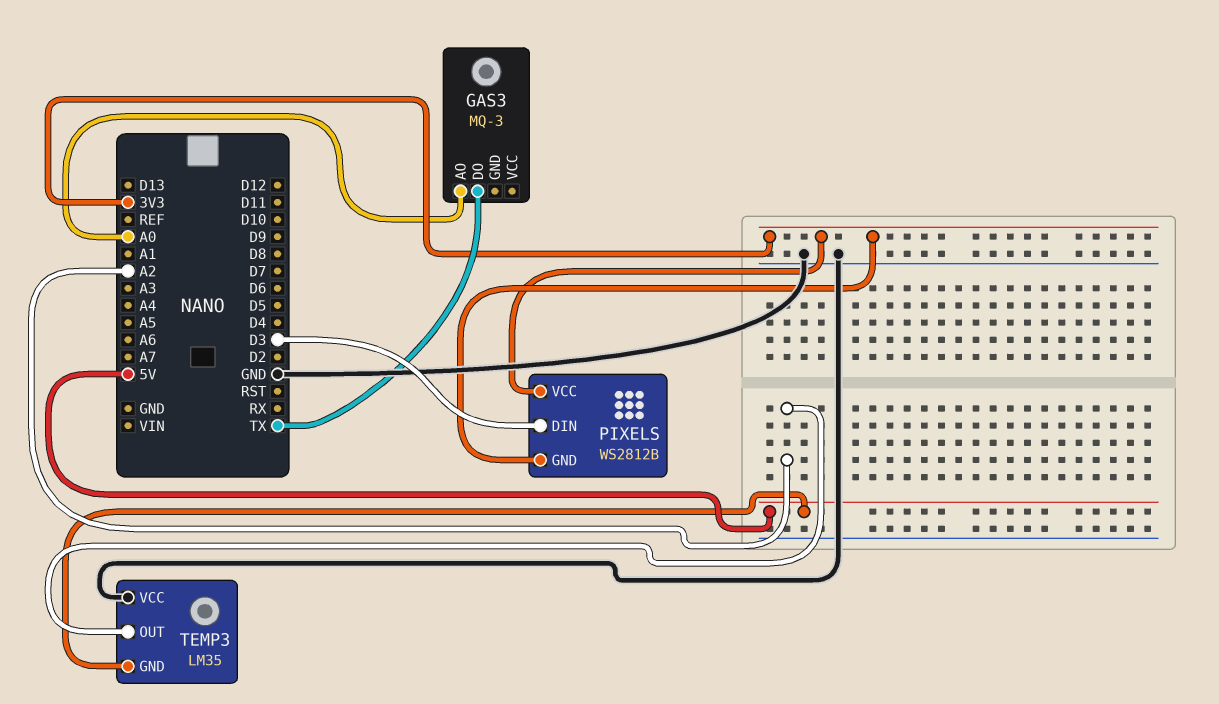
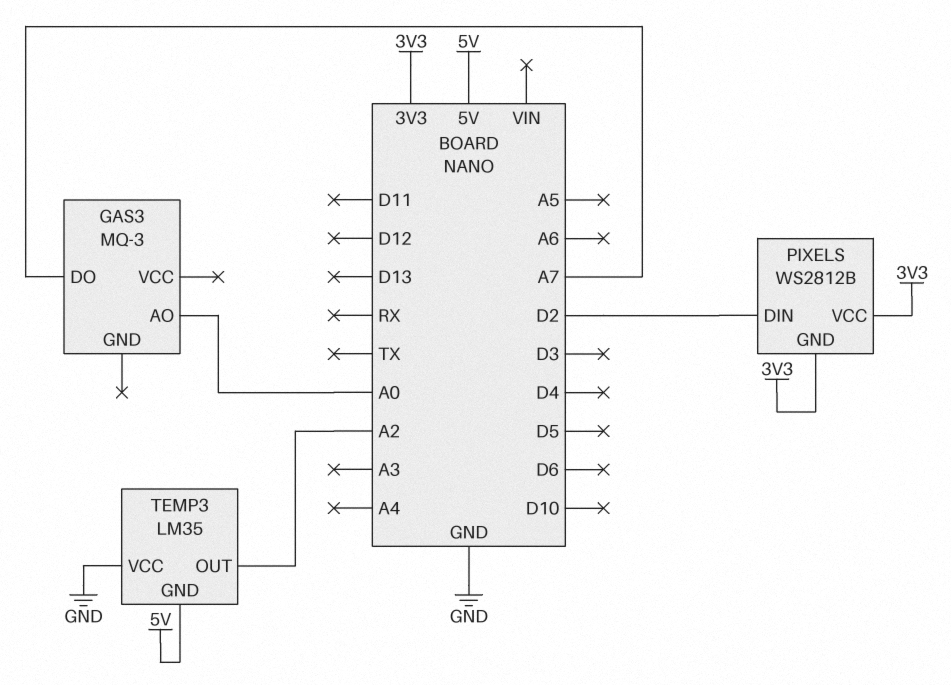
GAS3 pin DO: TX -> A7
PIXELS pin DIN: D3 -> D2

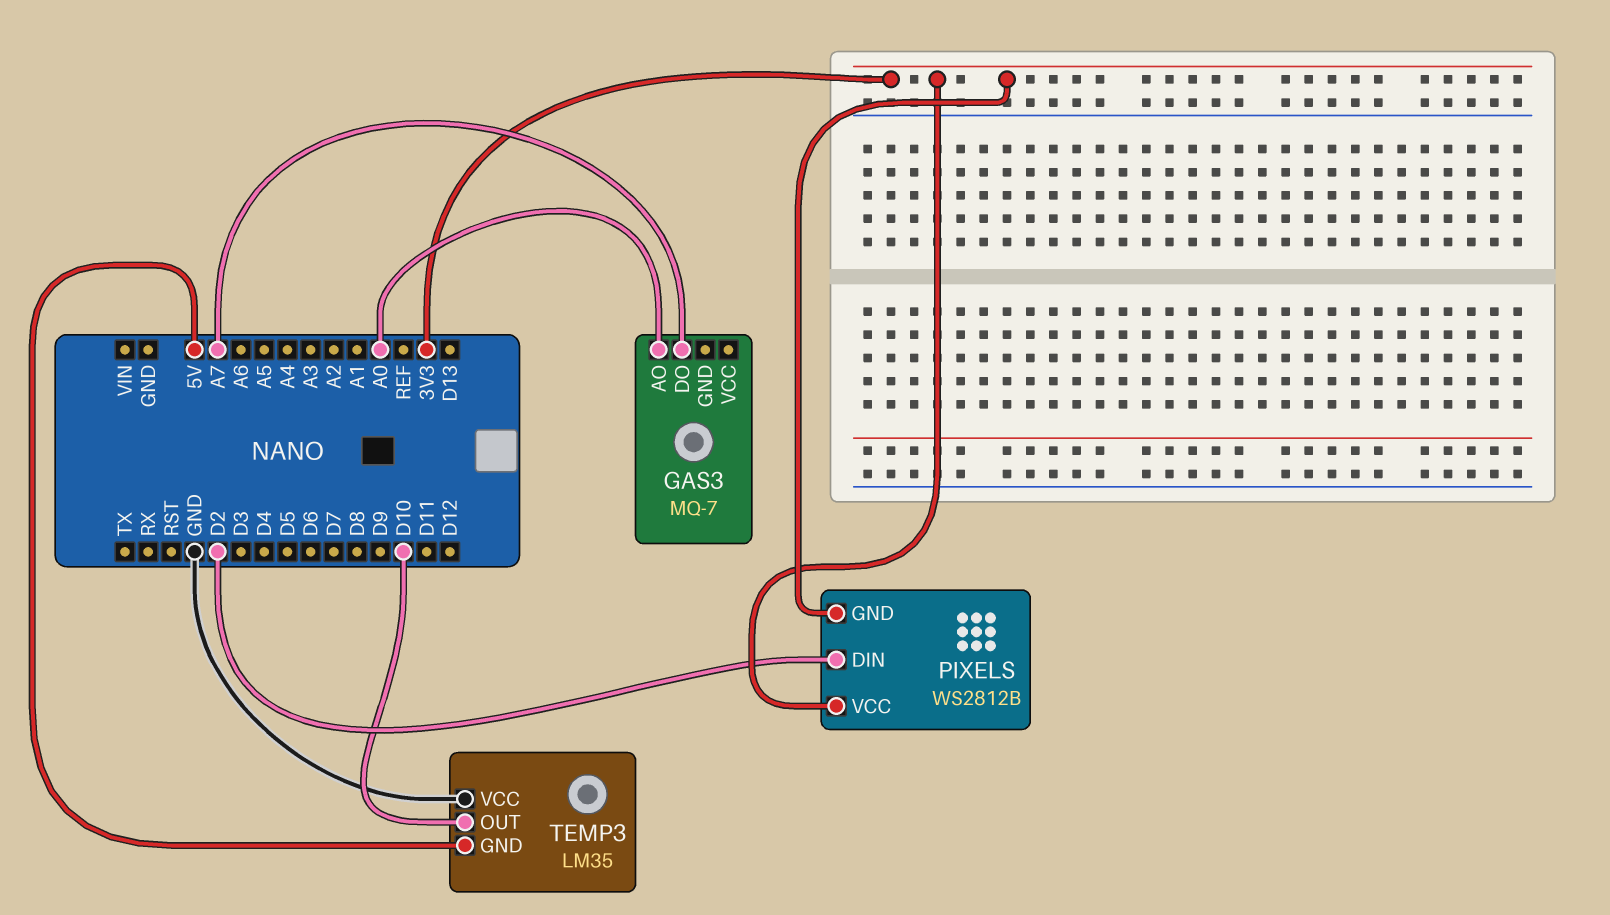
GAS3: MQ-3 -> MQ-7
TEMP3 pin OUT: A2 -> D10

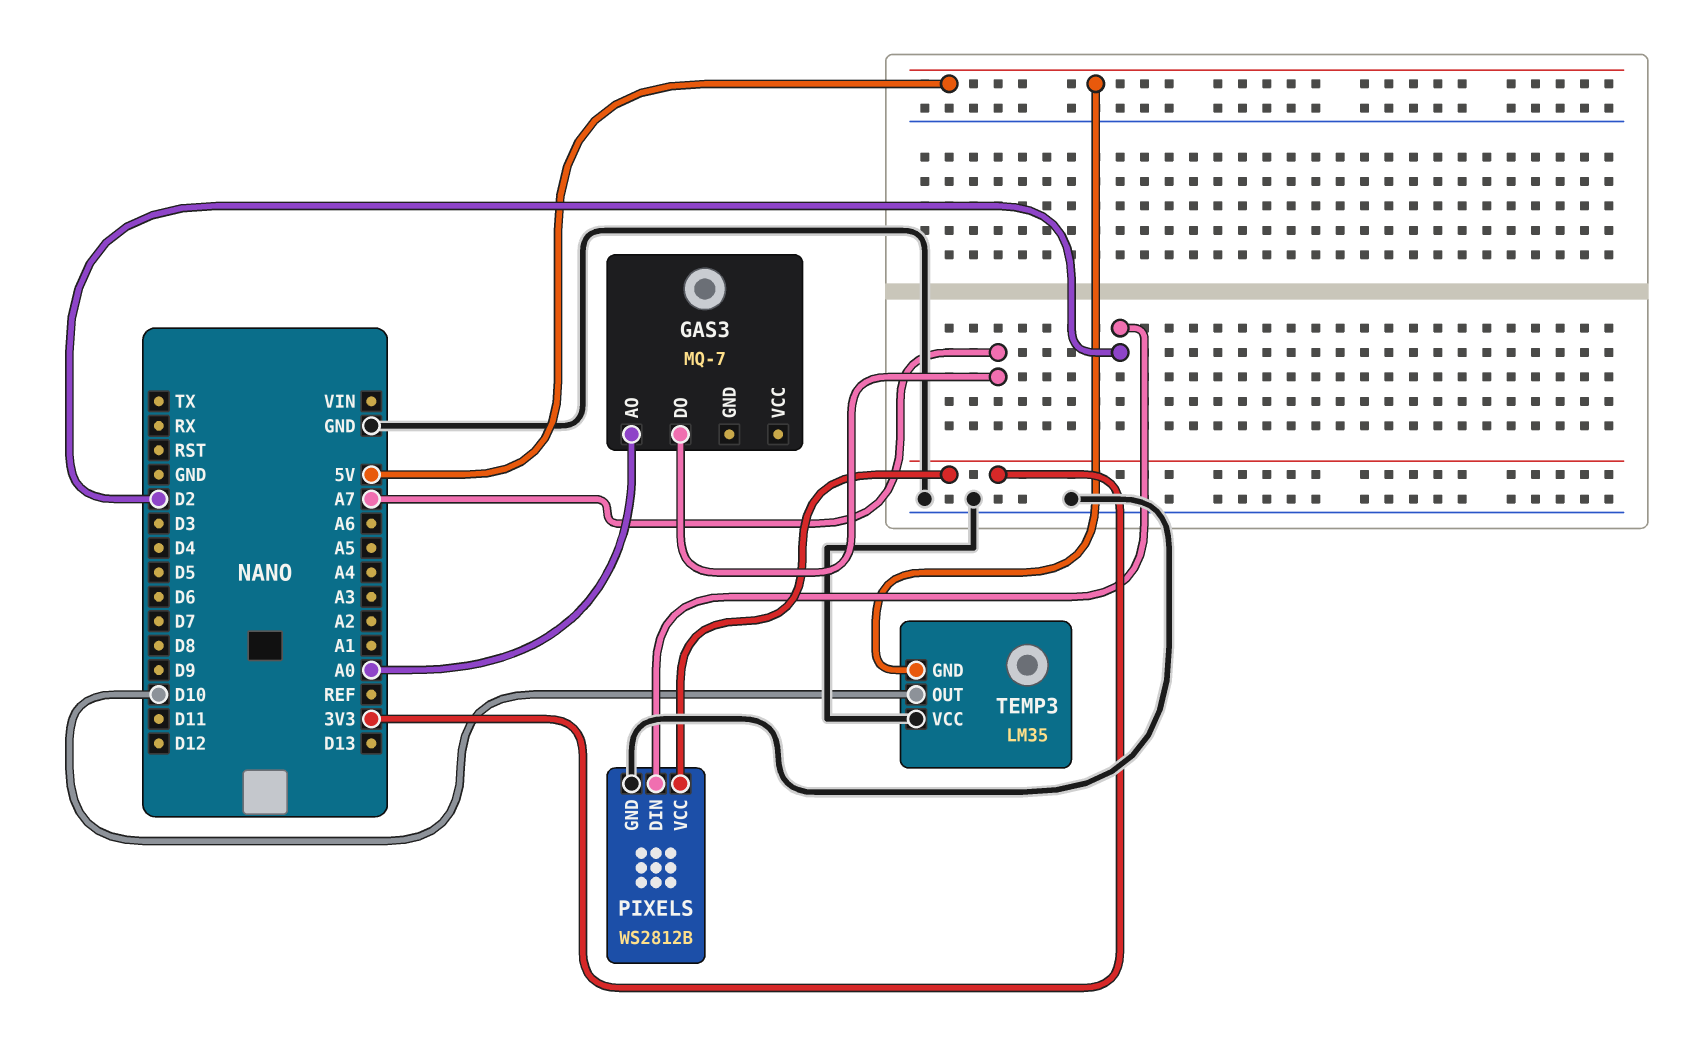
PIXELS pin GND: 3V3 -> GND

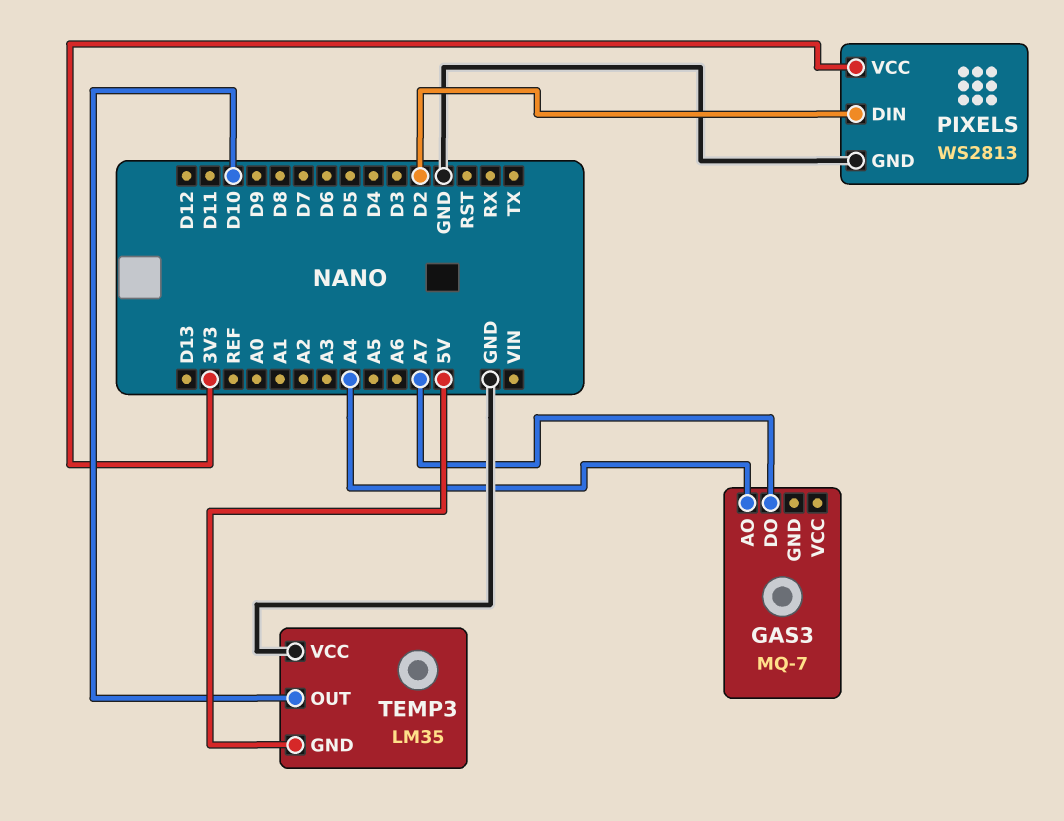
GAS3 pin AO: A0 -> A4
PIXELS: WS2812B -> WS2813

